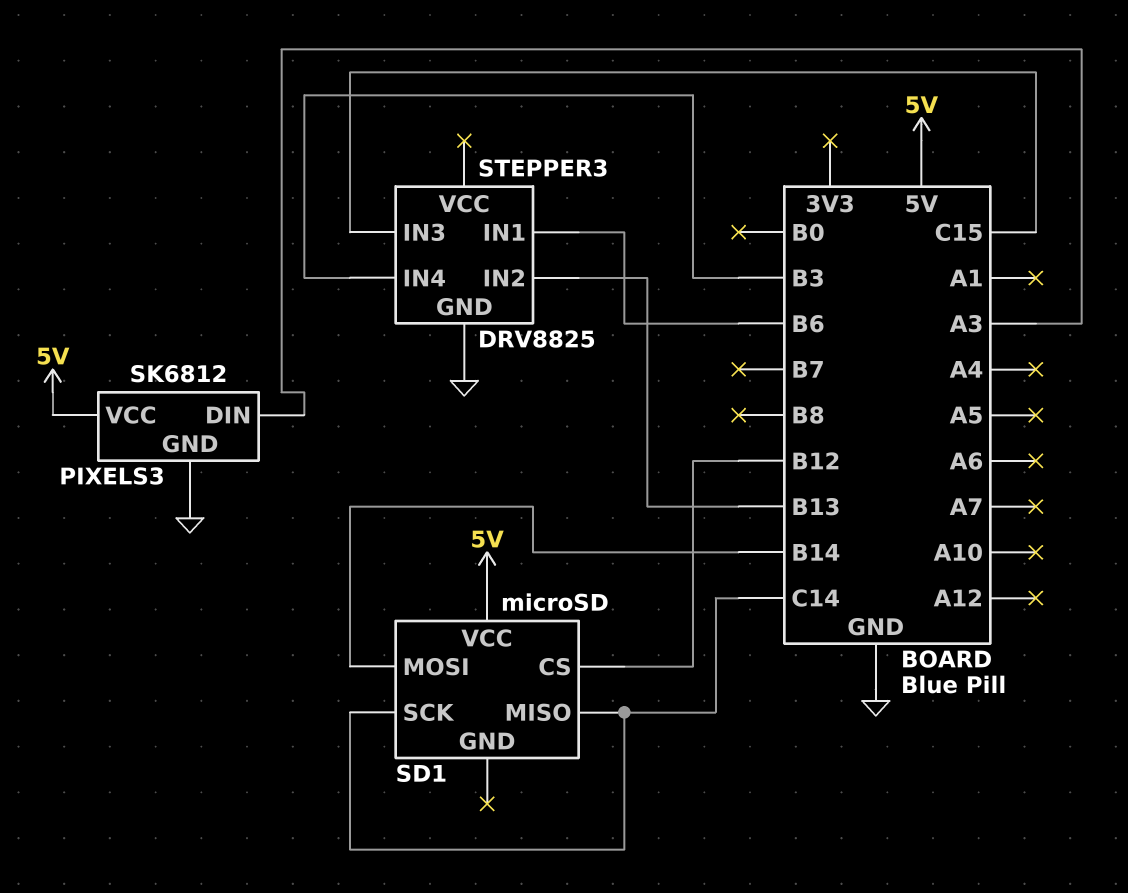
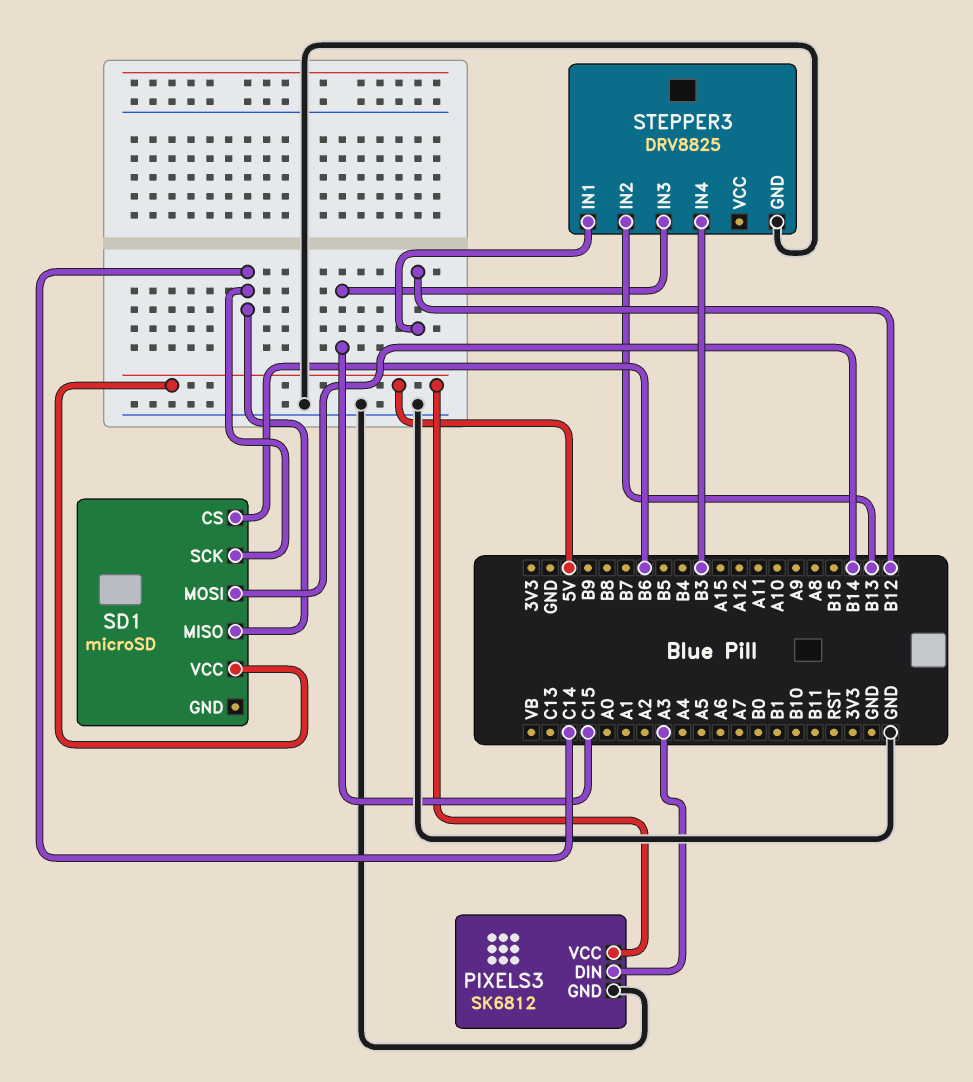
SD1 pin CS: B12 -> B6
STEPPER3 pin IN1: B6 -> B12

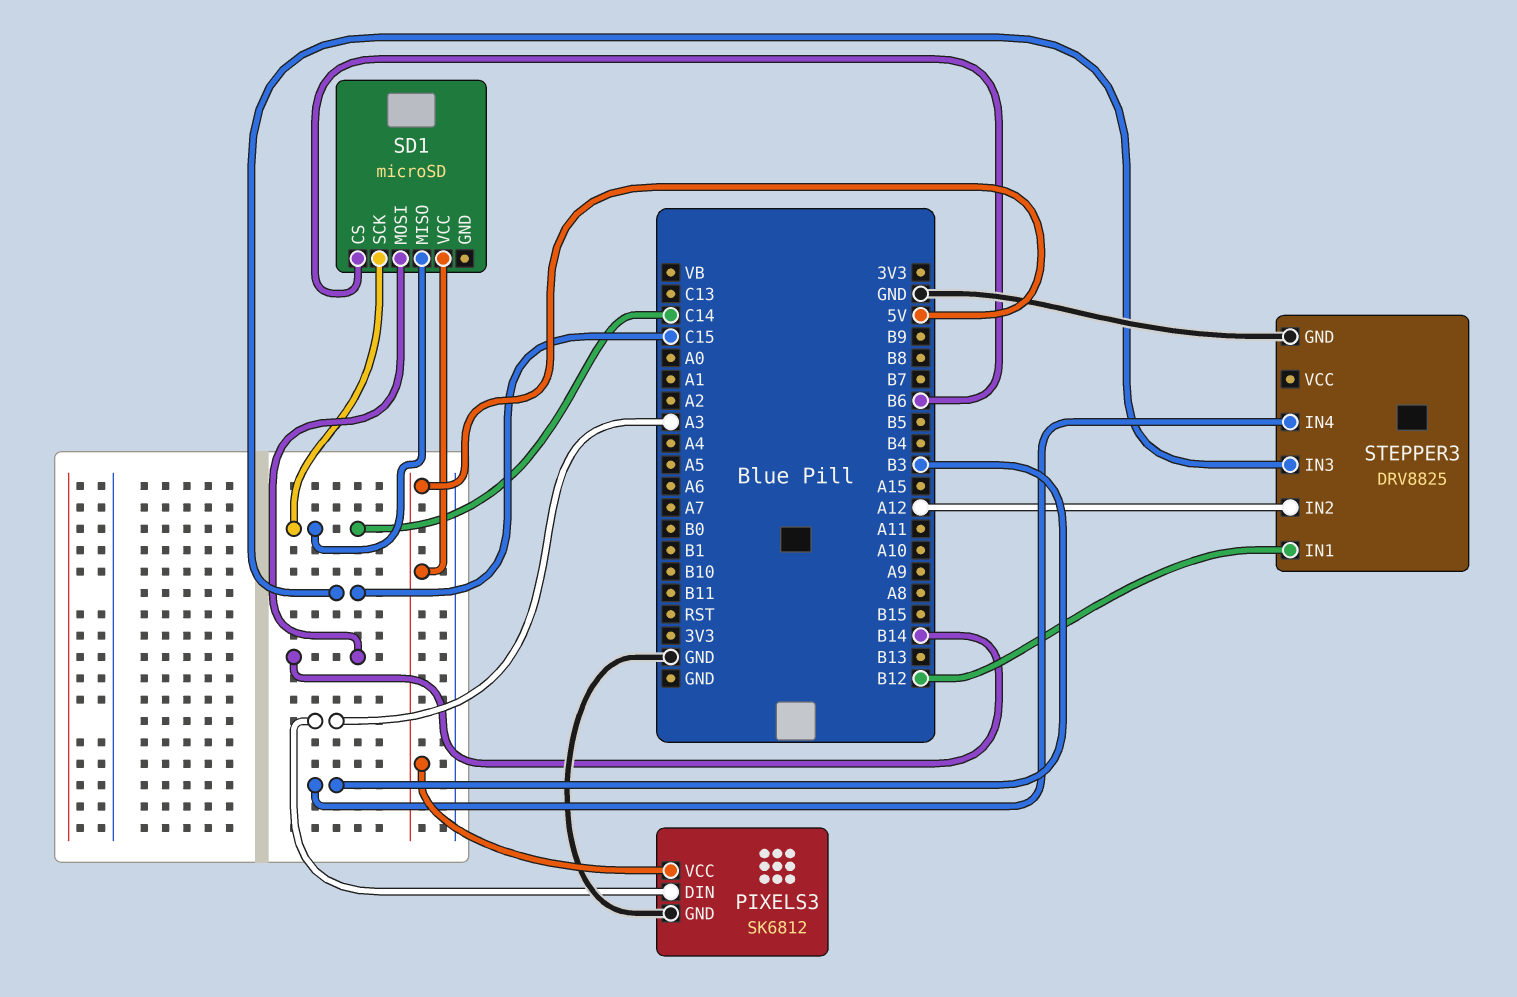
STEPPER3 pin IN2: B13 -> A12

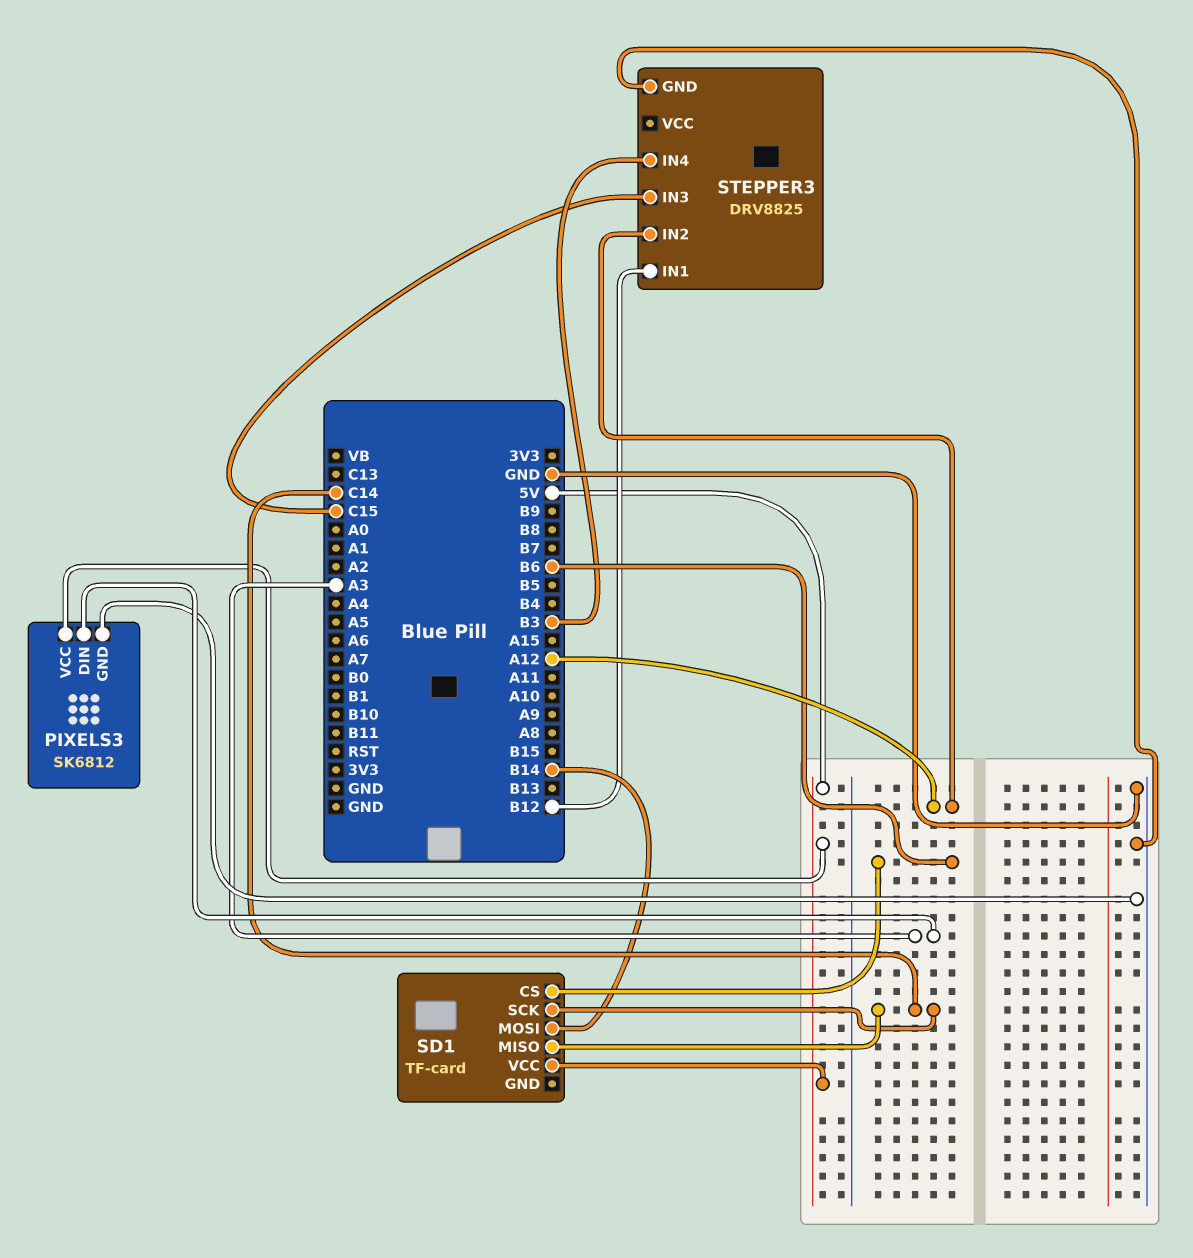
SD1: microSD -> TF-card

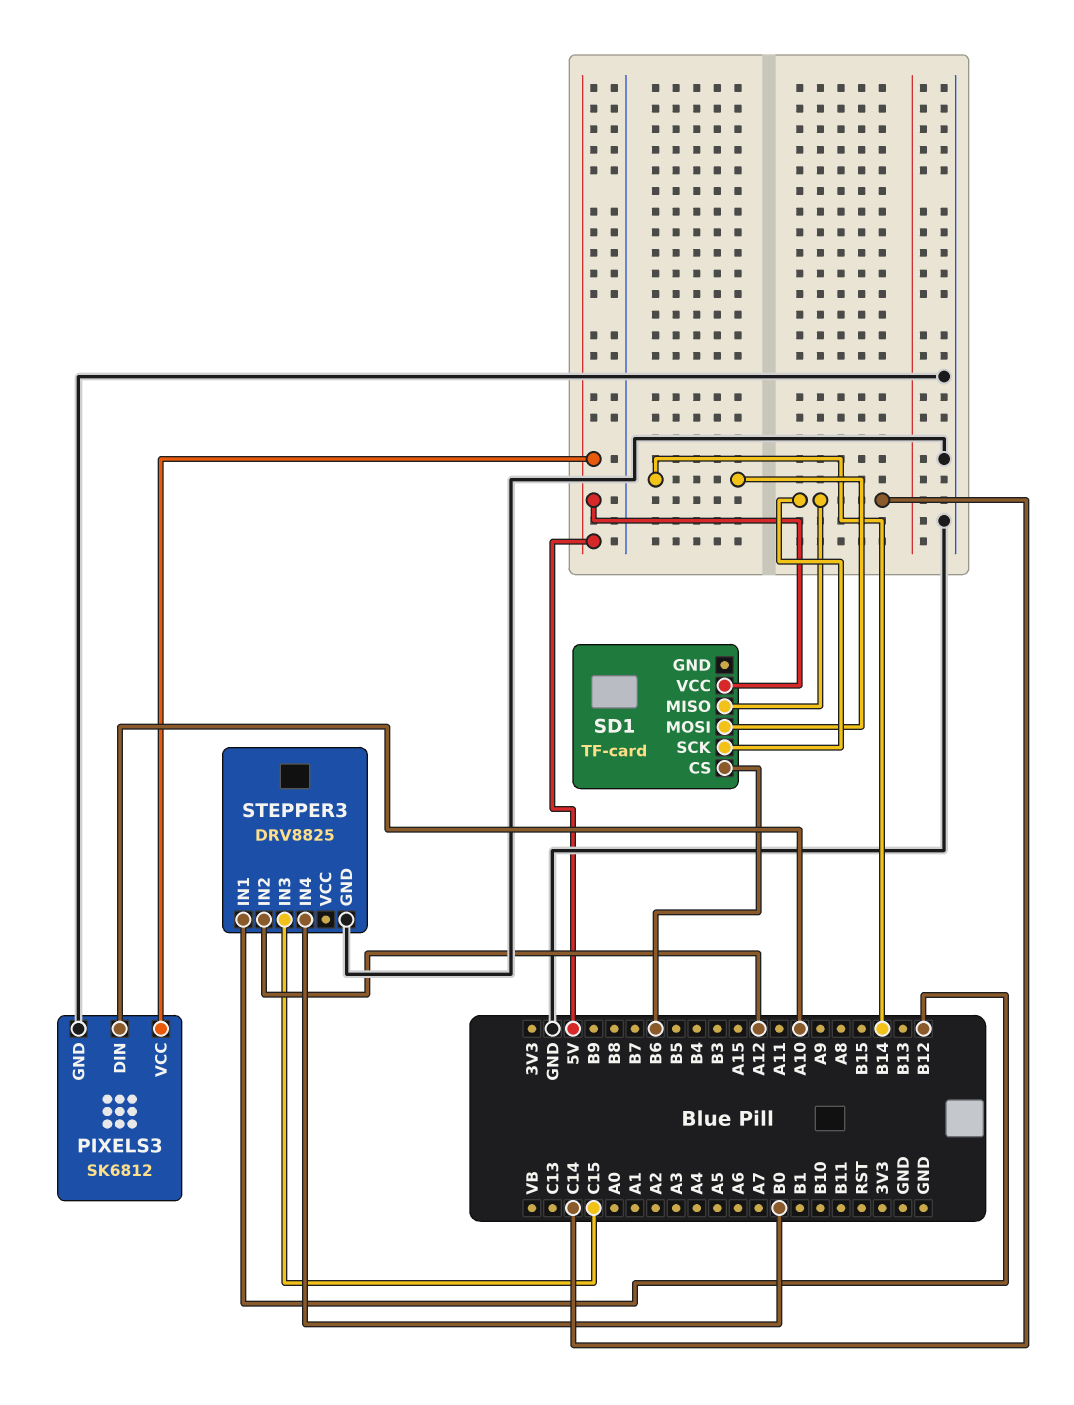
PIXELS3 pin DIN: A3 -> A10
STEPPER3 pin IN4: B3 -> B0

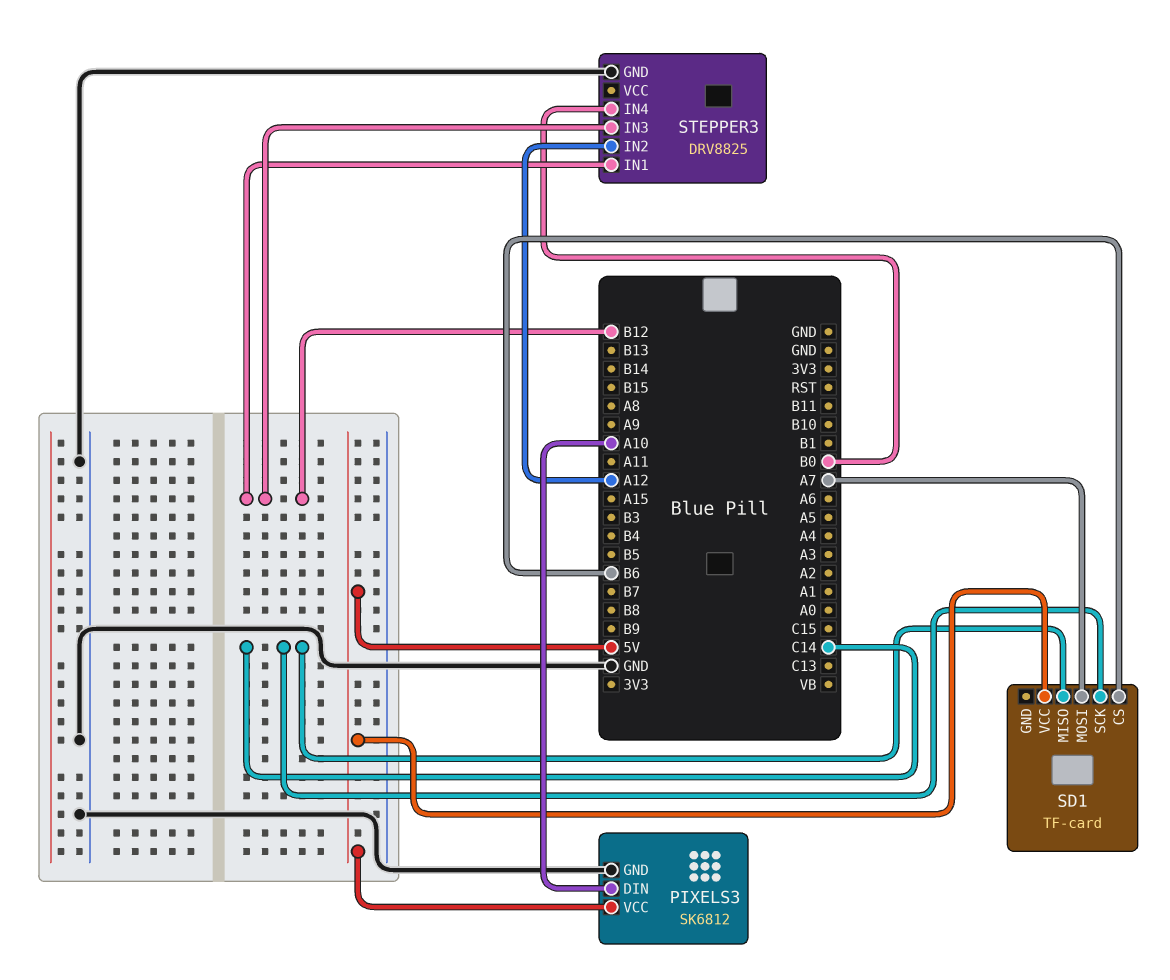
SD1 pin MOSI: B14 -> A7
STEPPER3 pin IN3: C15 -> B12

